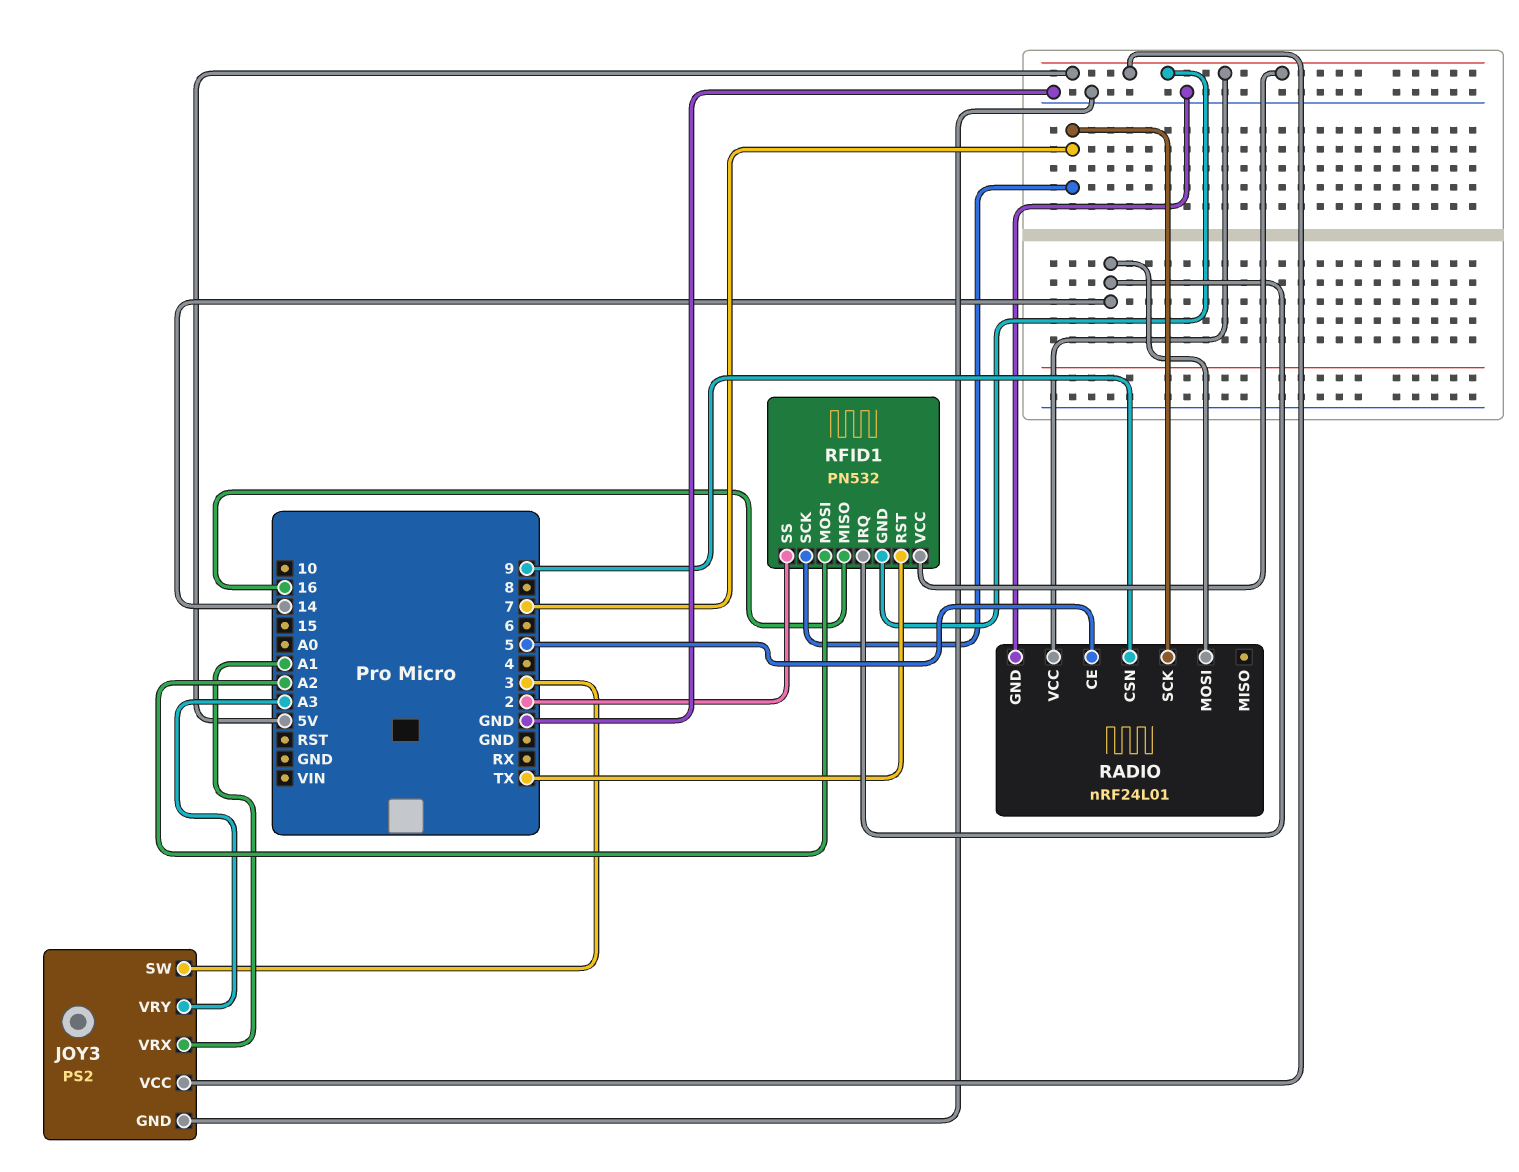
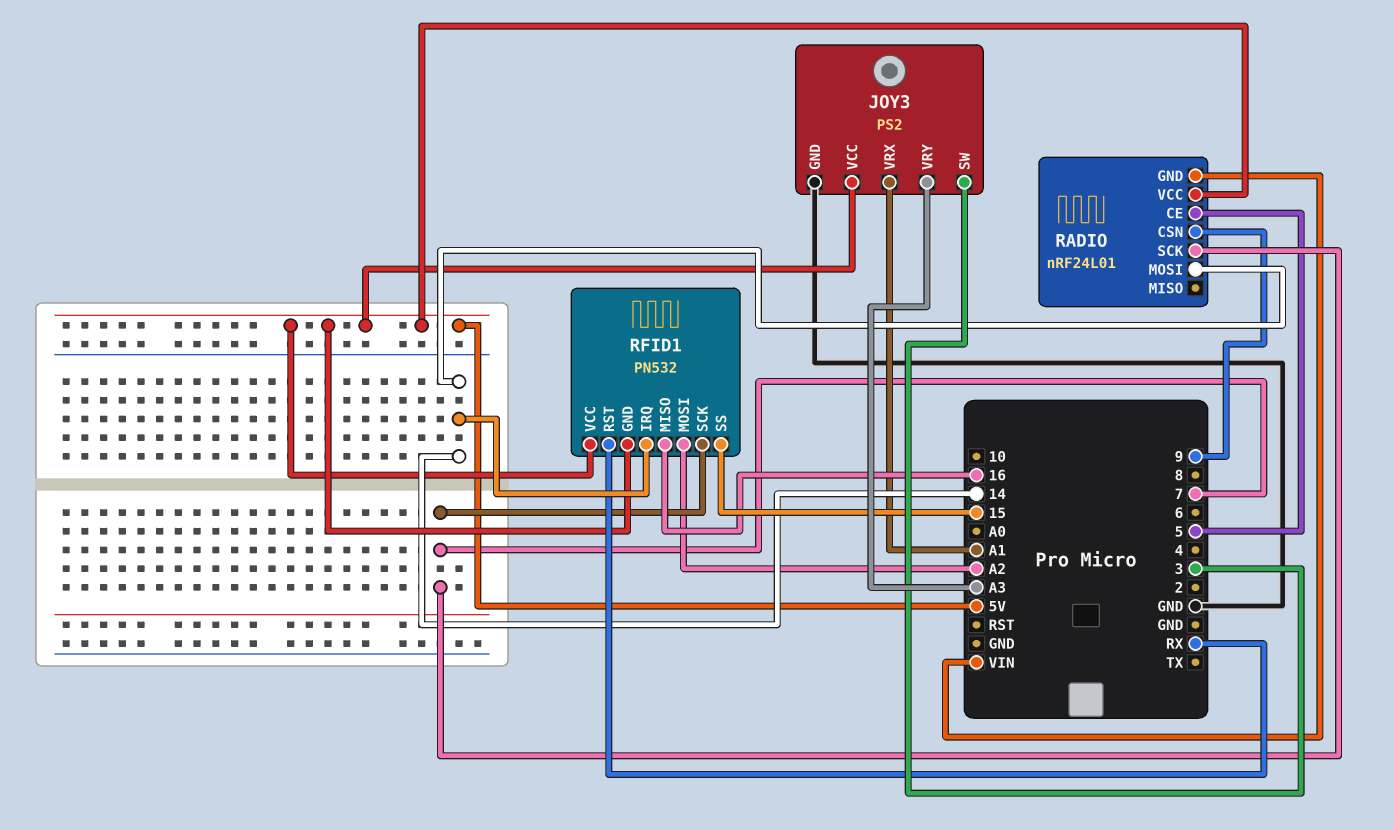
RADIO pin GND: GND -> VIN
RFID1 pin RST: TX -> RX
RFID1 pin SS: 2 -> 15

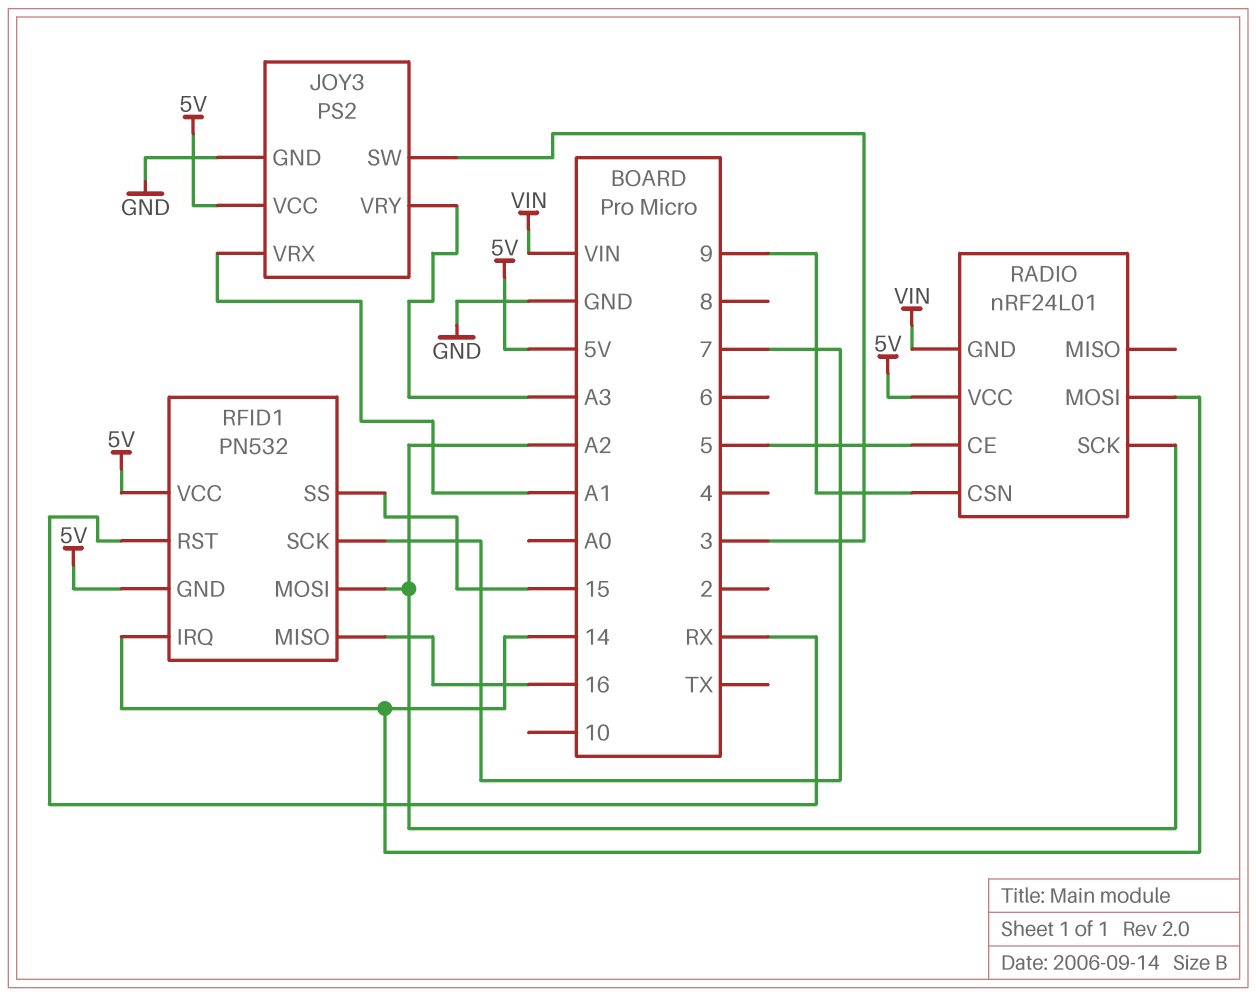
RADIO pin SCK: 7 -> A2

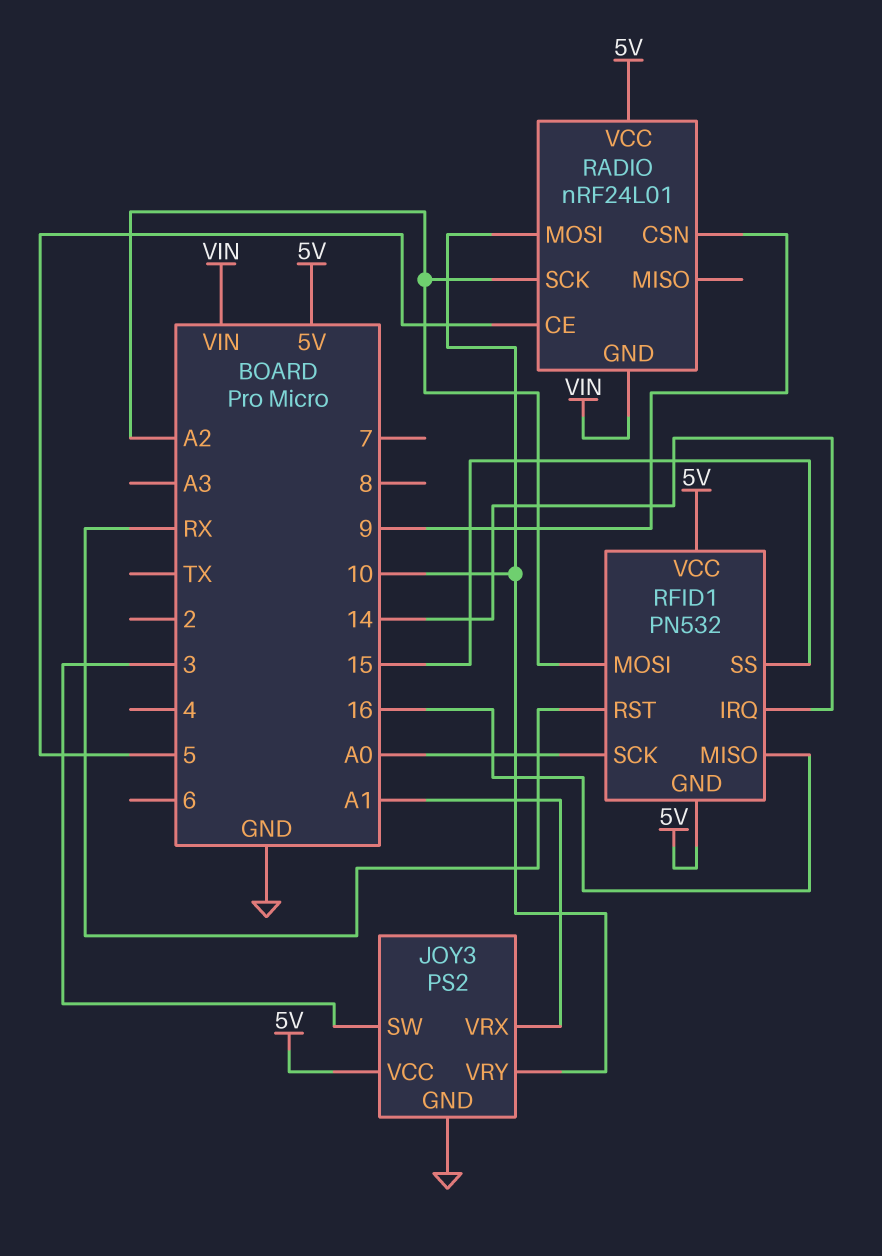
JOY3 pin VRY: A3 -> 10
RADIO pin MOSI: 14 -> 10
RFID1 pin SCK: 7 -> A0

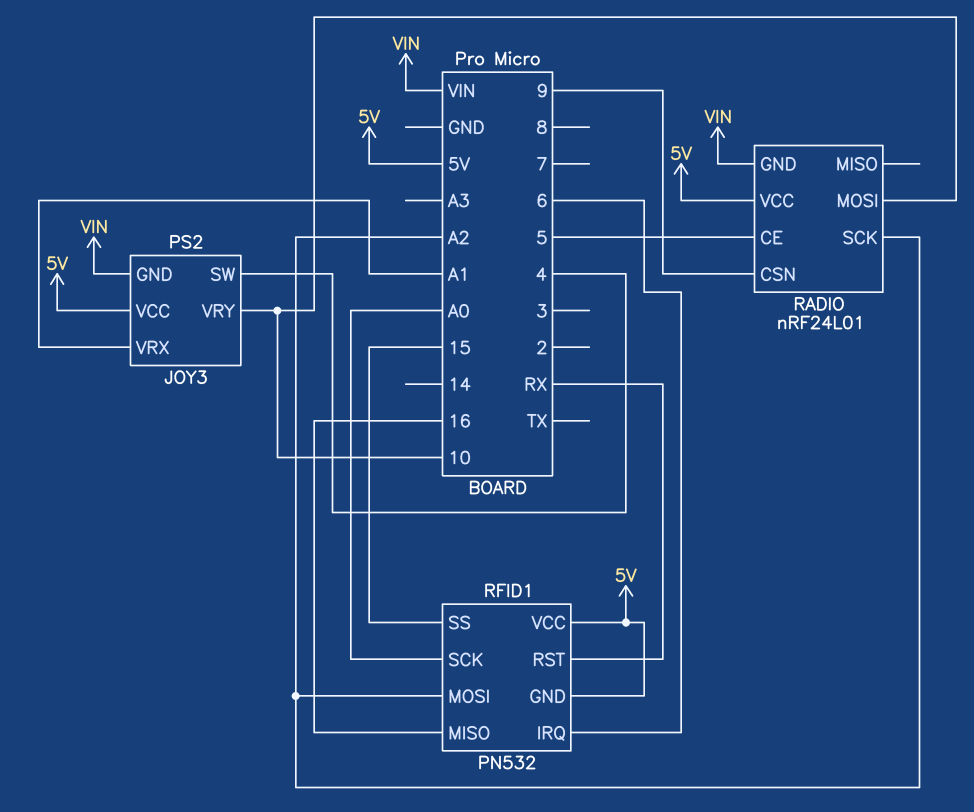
JOY3 pin GND: GND -> VIN
JOY3 pin SW: 3 -> 4
RFID1 pin IRQ: 14 -> 6

